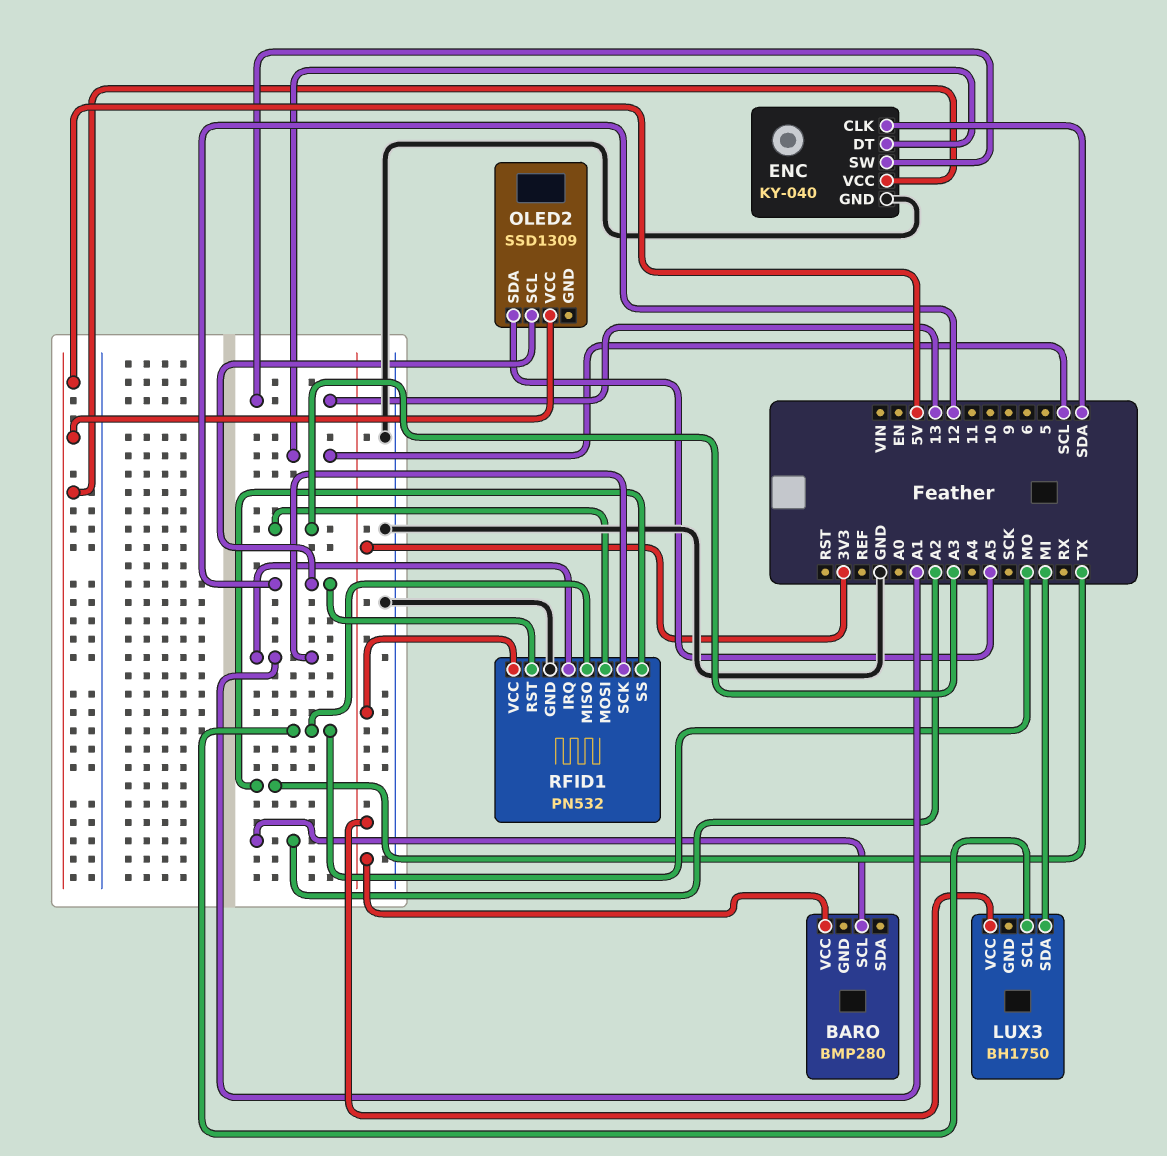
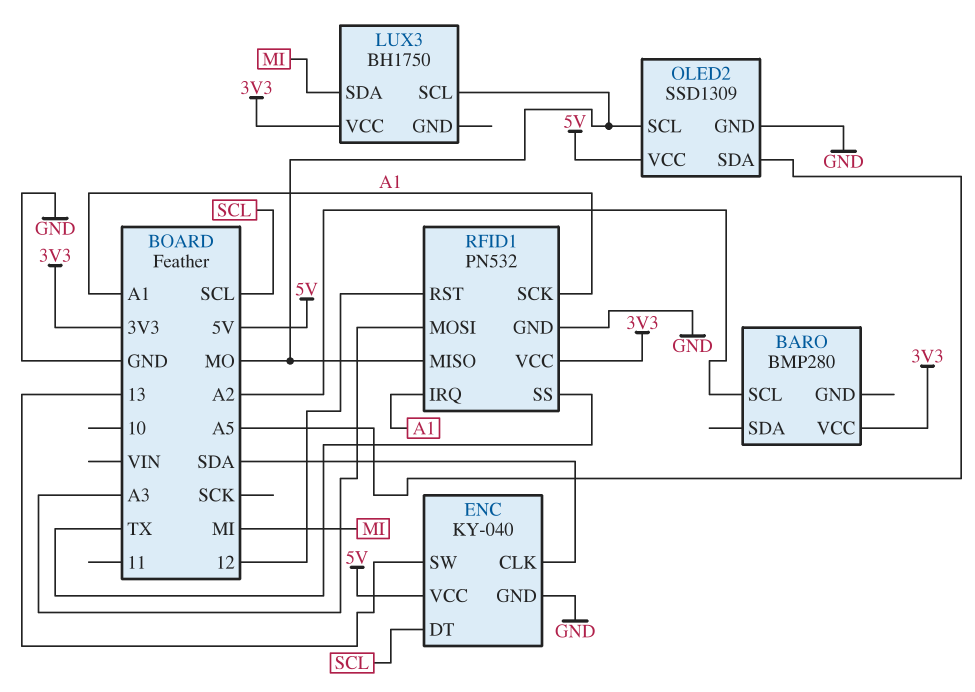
OLED2 pin GND: none -> GND
OLED2 pin SCL: 12 -> MO

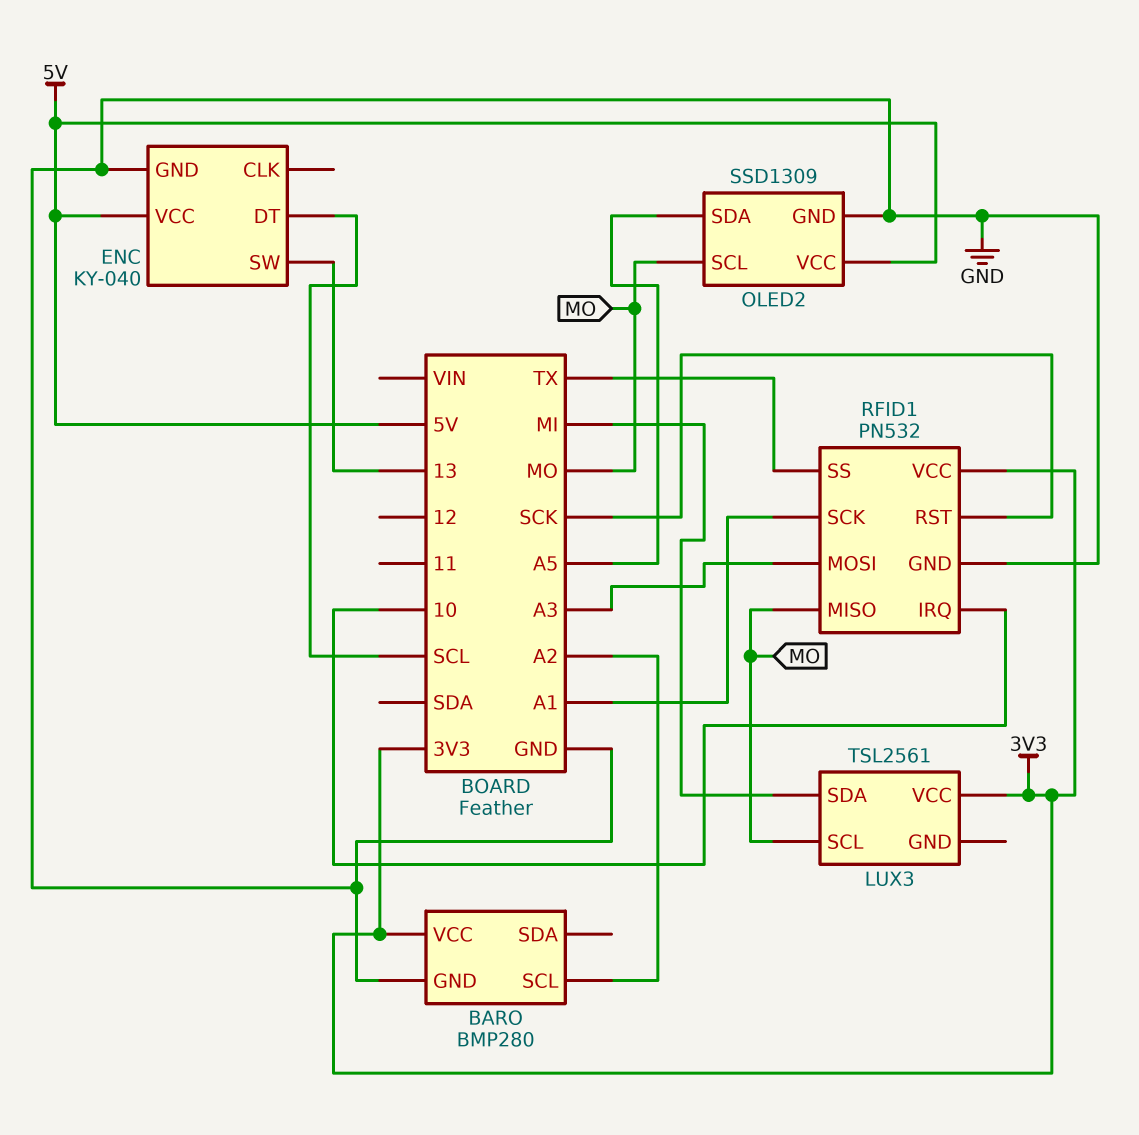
BARO pin GND: none -> GND
ENC pin CLK: SDA -> none
LUX3: BH1750 -> TSL2561
RFID1 pin IRQ: A1 -> 10
RFID1 pin RST: 12 -> SCK

